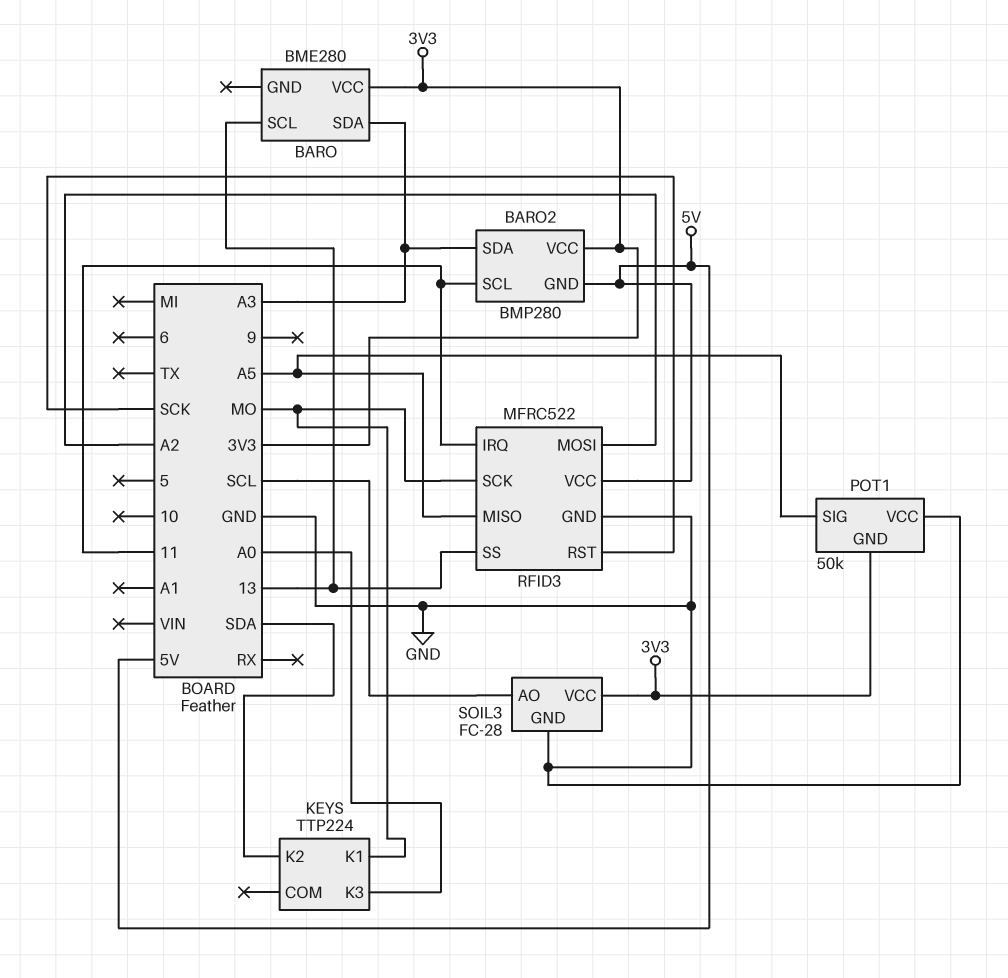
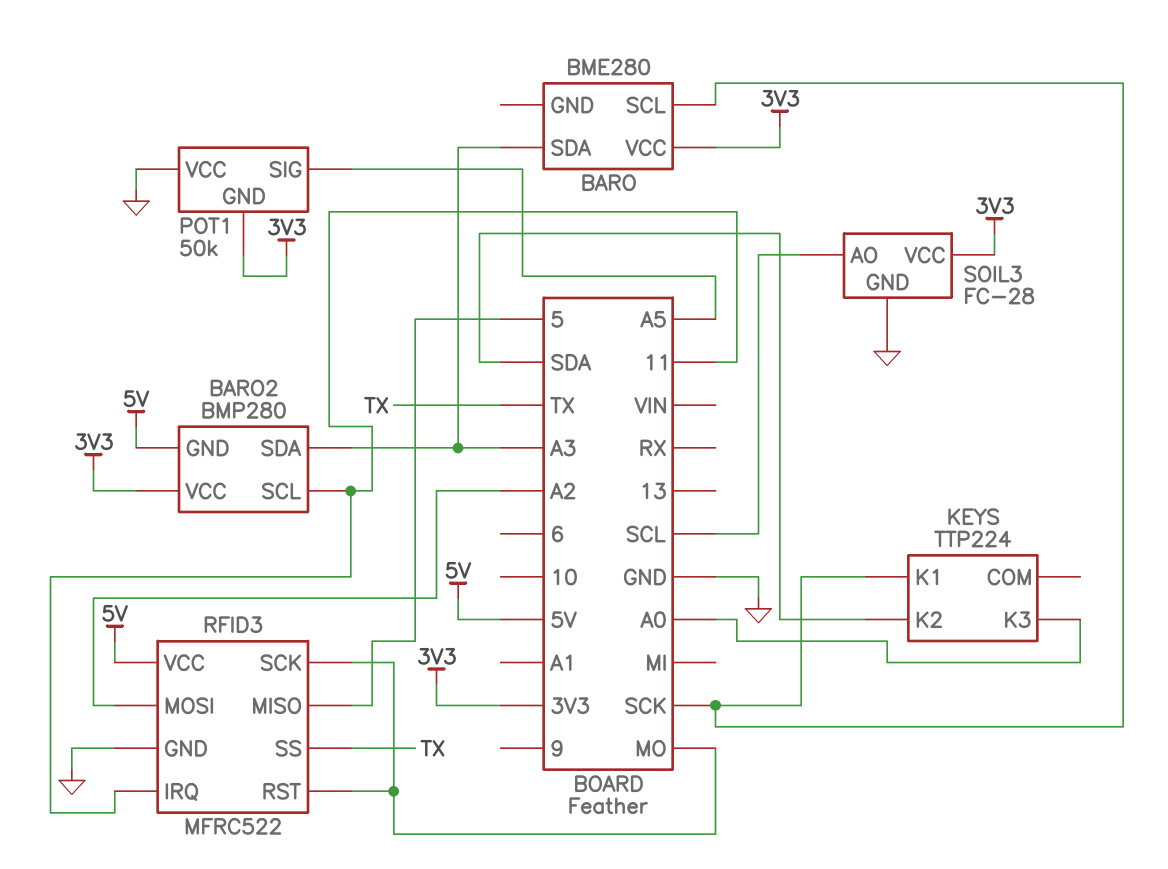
BARO pin SCL: 13 -> SCK
KEYS pin K1: MO -> SCK
RFID3 pin MISO: A5 -> 5
RFID3 pin RST: SCK -> MO
RFID3 pin SS: 13 -> TX

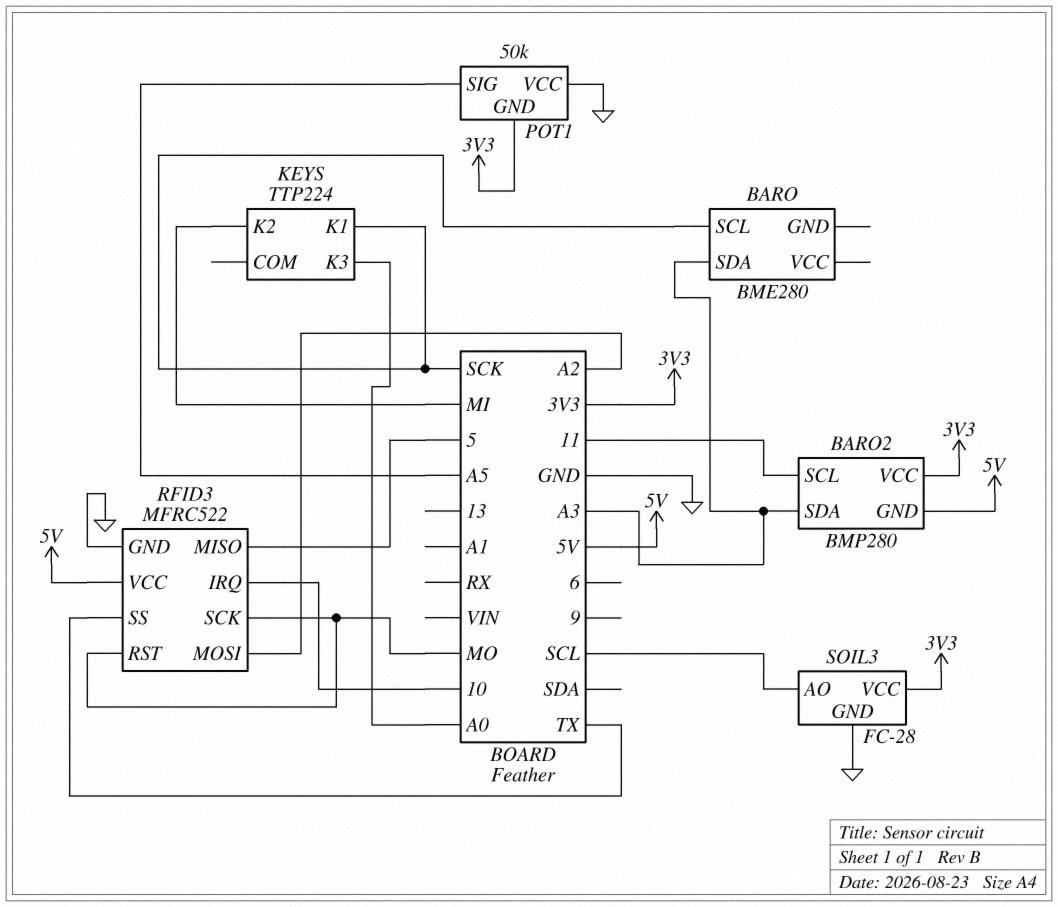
BARO pin VCC: 3V3 -> none
KEYS pin K2: SDA -> MI
RFID3 pin IRQ: 11 -> 10

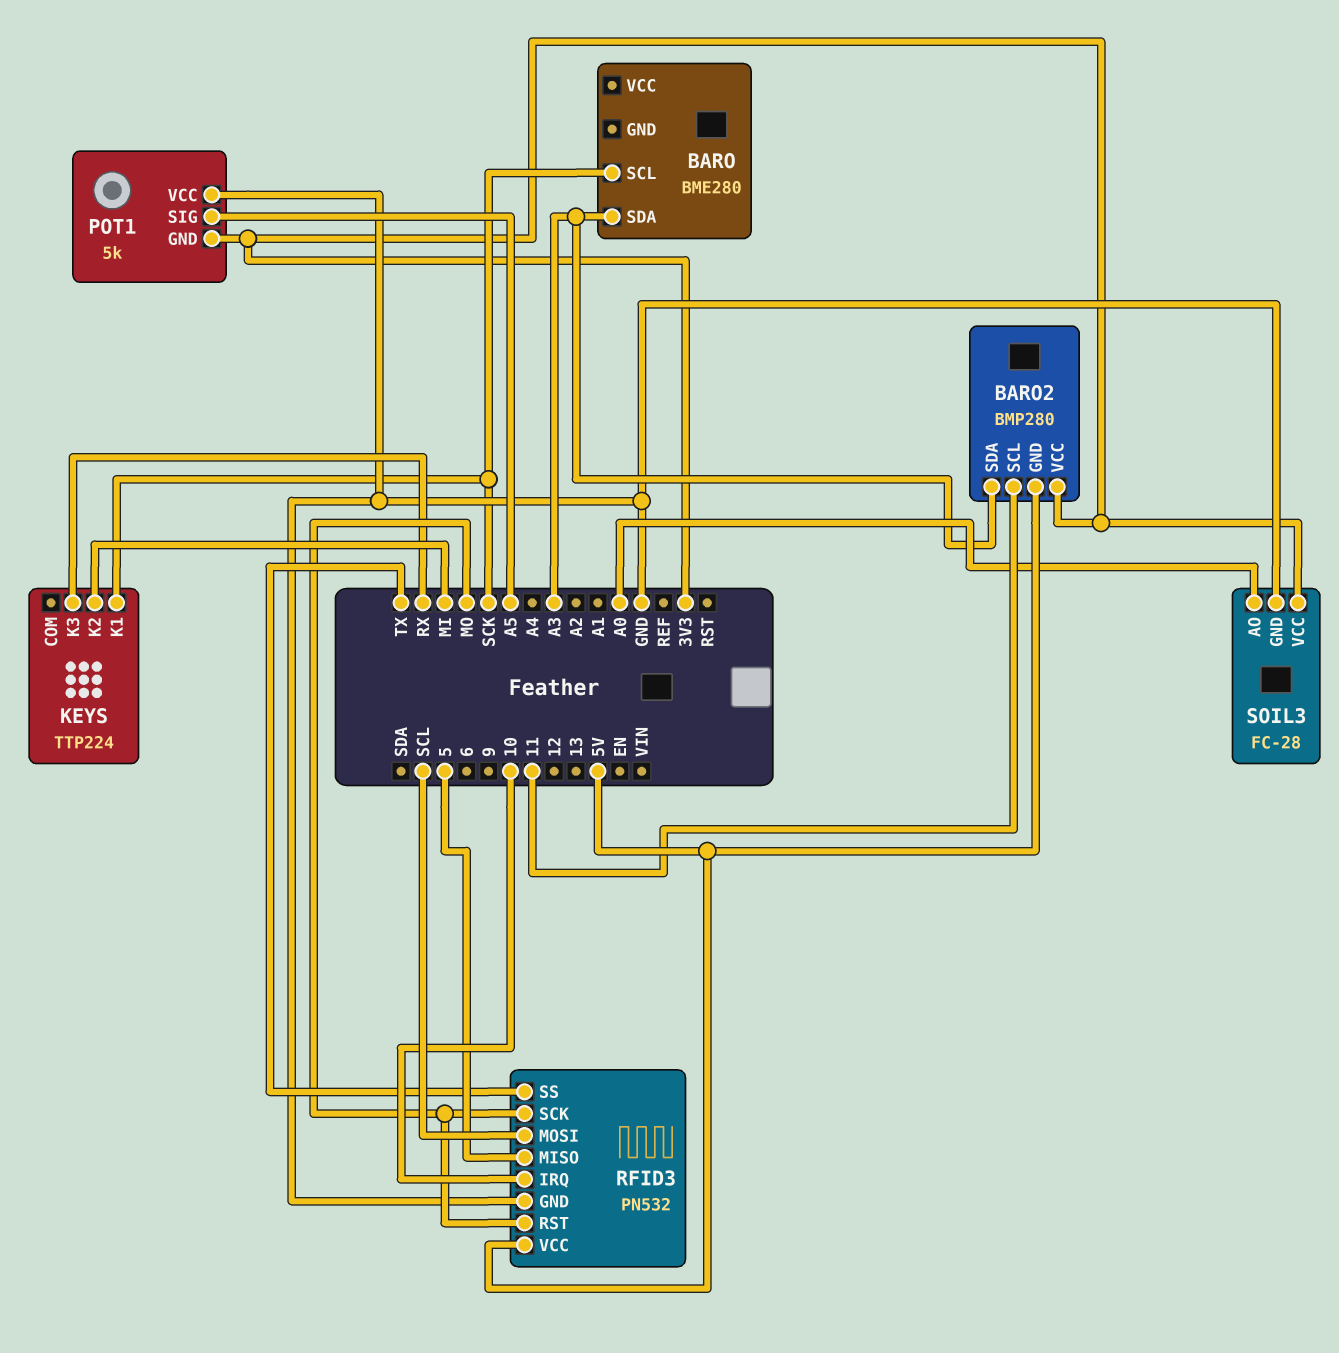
KEYS pin K3: A0 -> RX
POT1: 50k -> 5k
RFID3: MFRC522 -> PN532
RFID3 pin MOSI: A2 -> SCL
SOIL3 pin AO: SCL -> A0

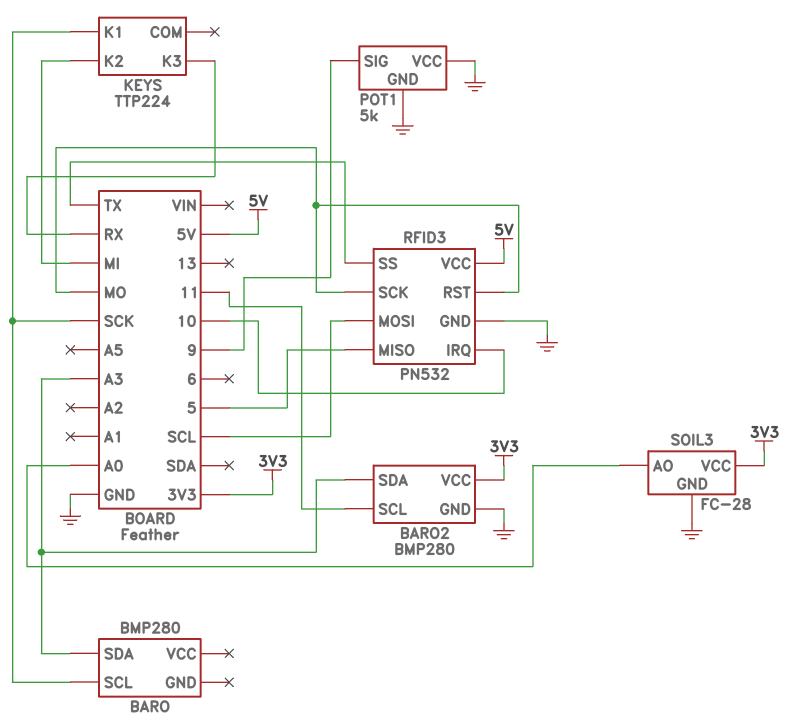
BARO: BME280 -> BMP280
BARO2 pin GND: 5V -> GND
POT1 pin GND: 3V3 -> GND
POT1 pin SIG: A5 -> 9

